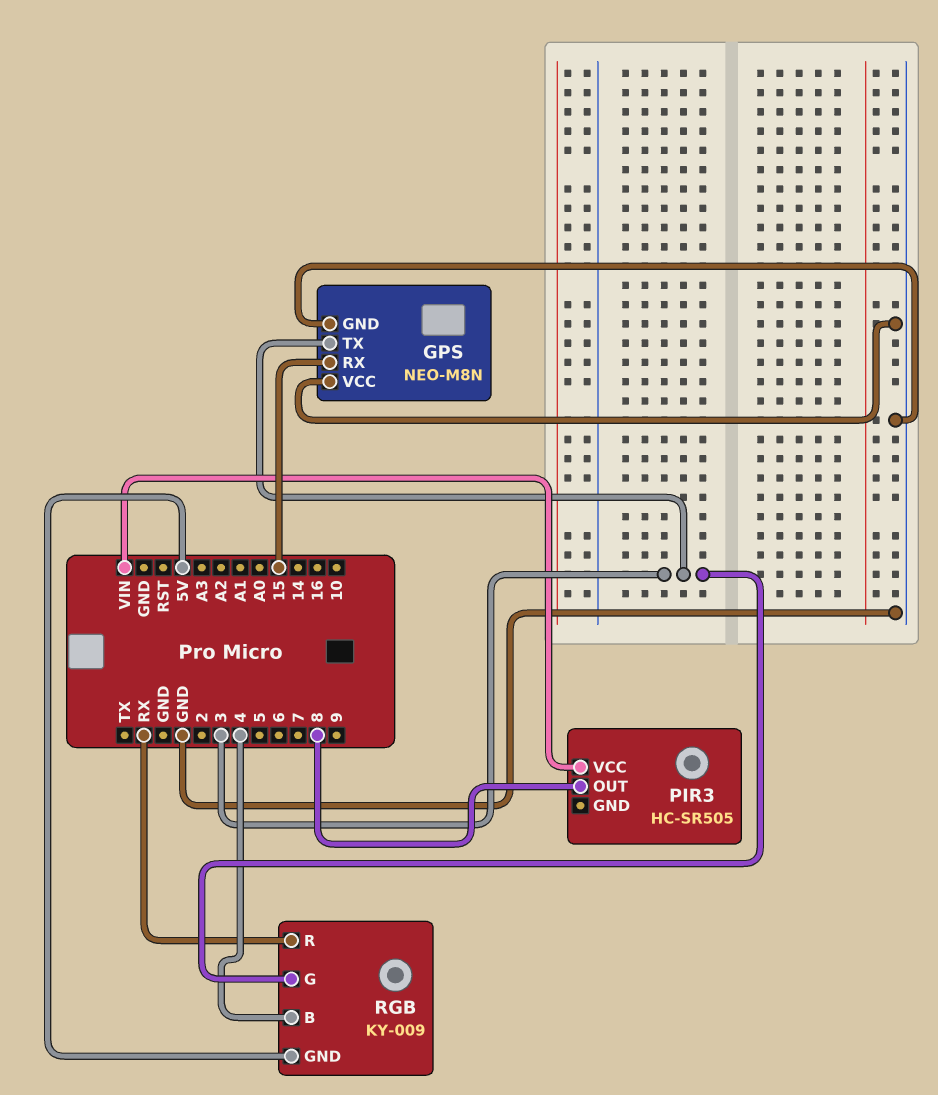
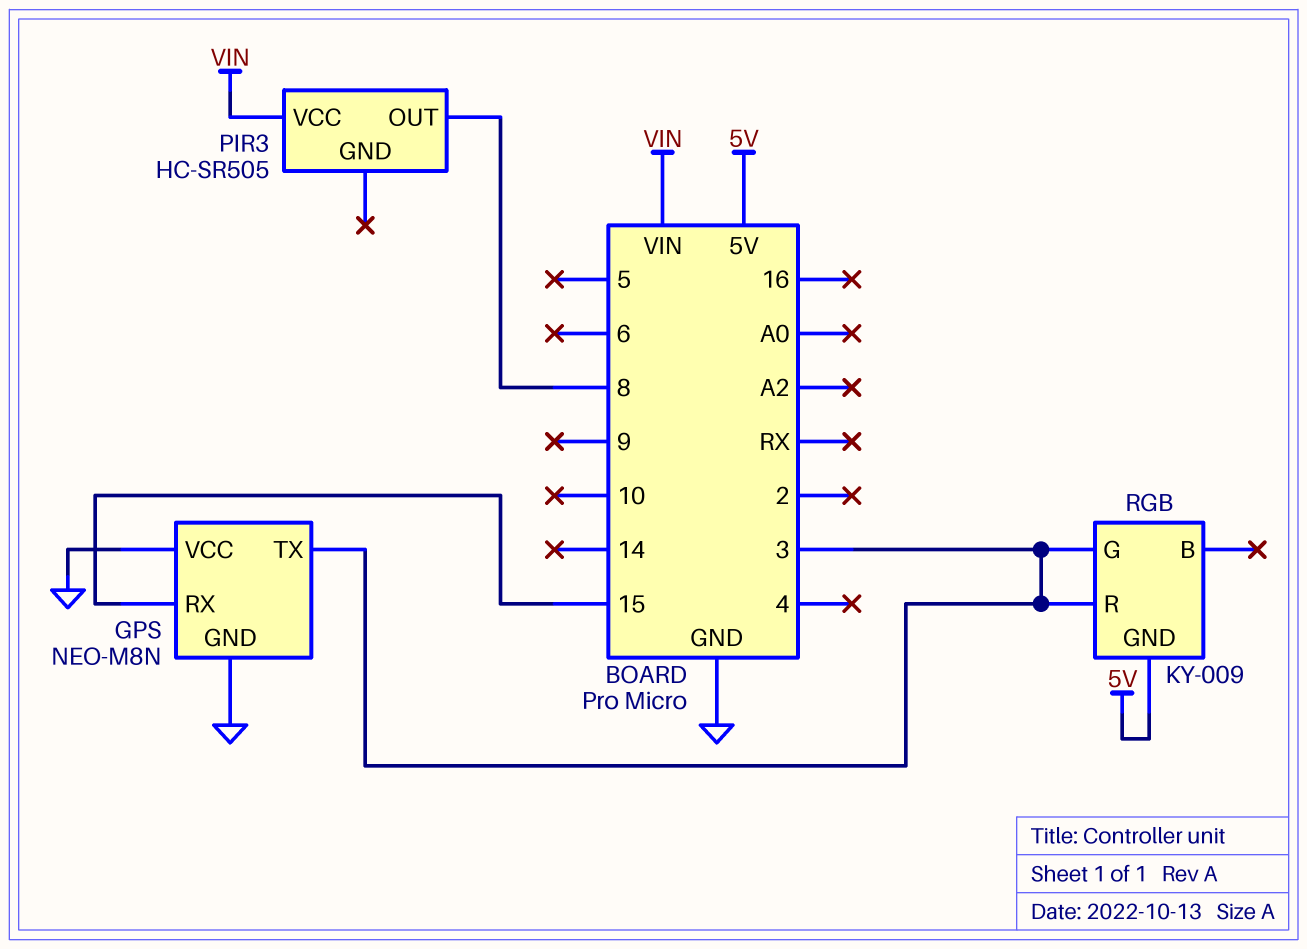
RGB pin B: 4 -> none
RGB pin R: RX -> 3

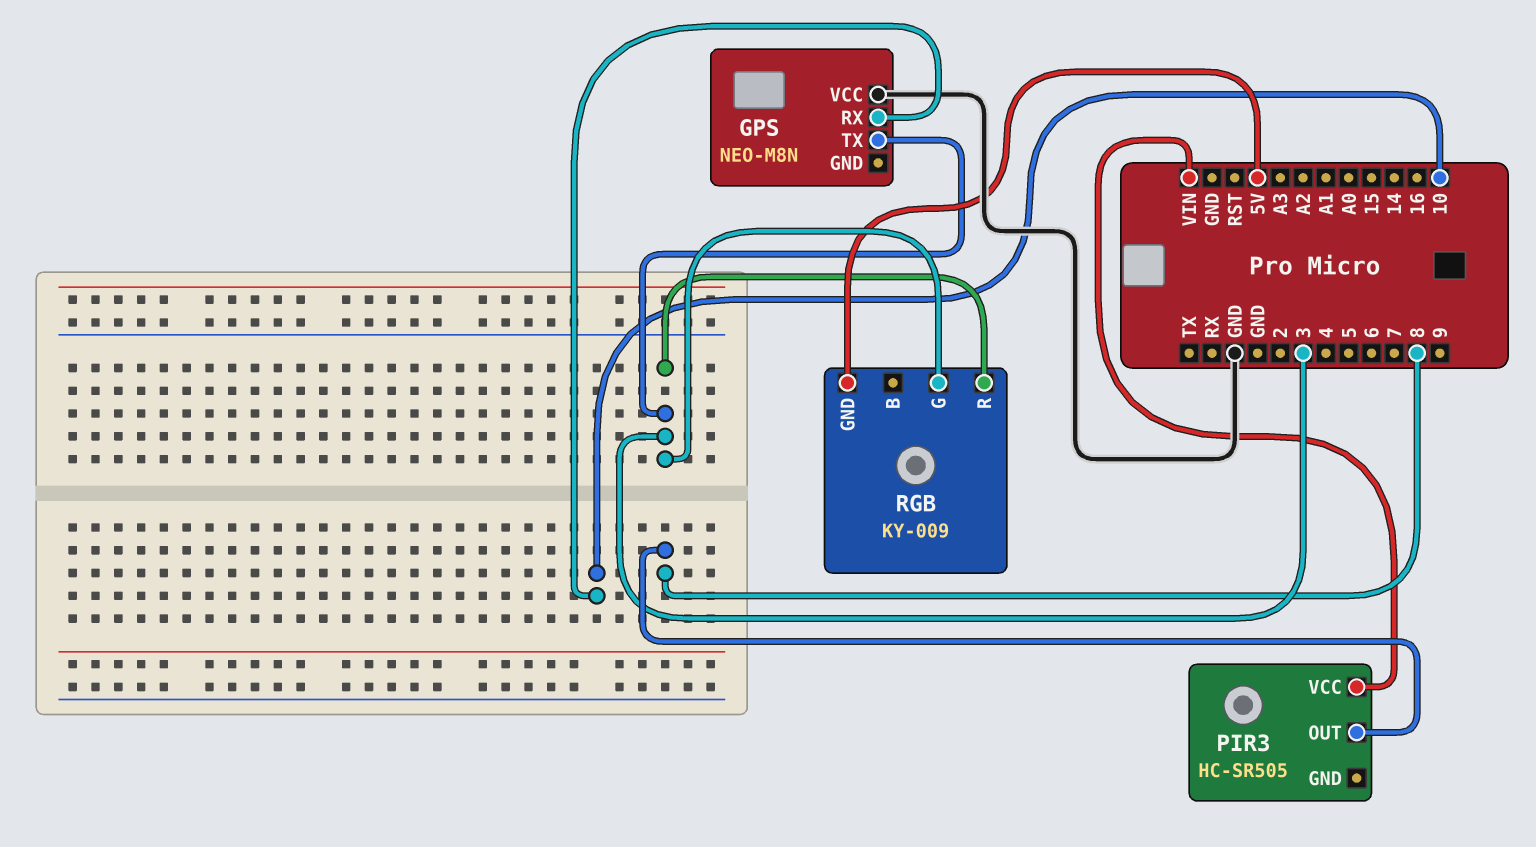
GPS pin GND: GND -> none
GPS pin RX: 15 -> 10

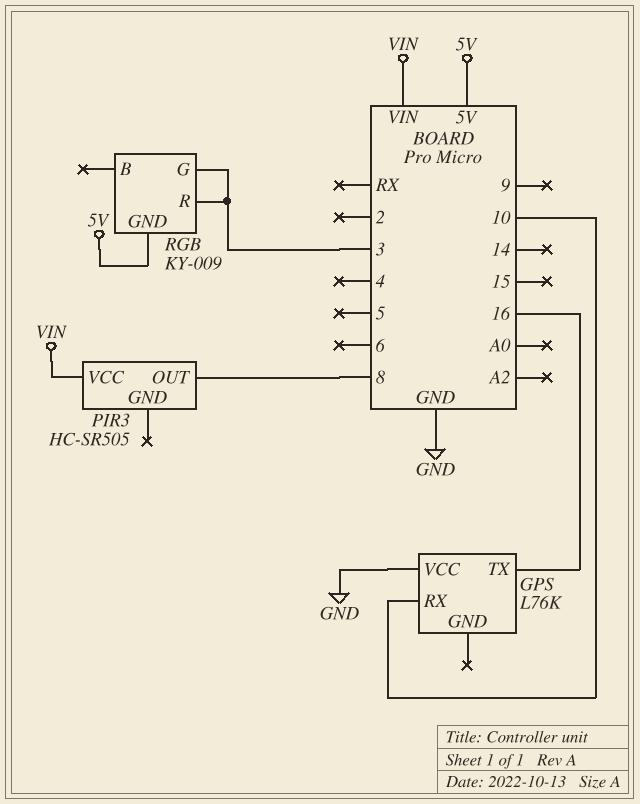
GPS: NEO-M8N -> L76K
GPS pin TX: 3 -> 16

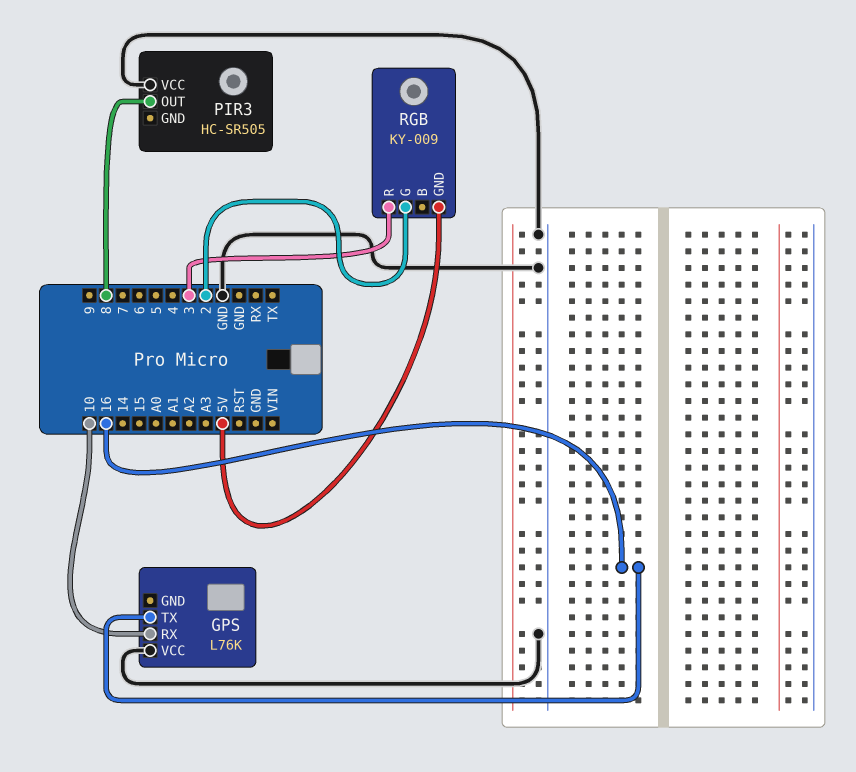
PIR3 pin VCC: VIN -> GND
RGB pin G: 3 -> 2

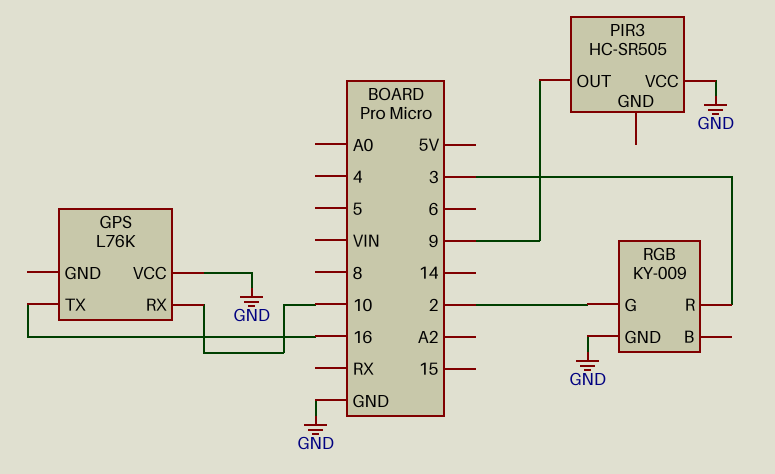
PIR3 pin OUT: 8 -> 9
RGB pin GND: 5V -> GND

